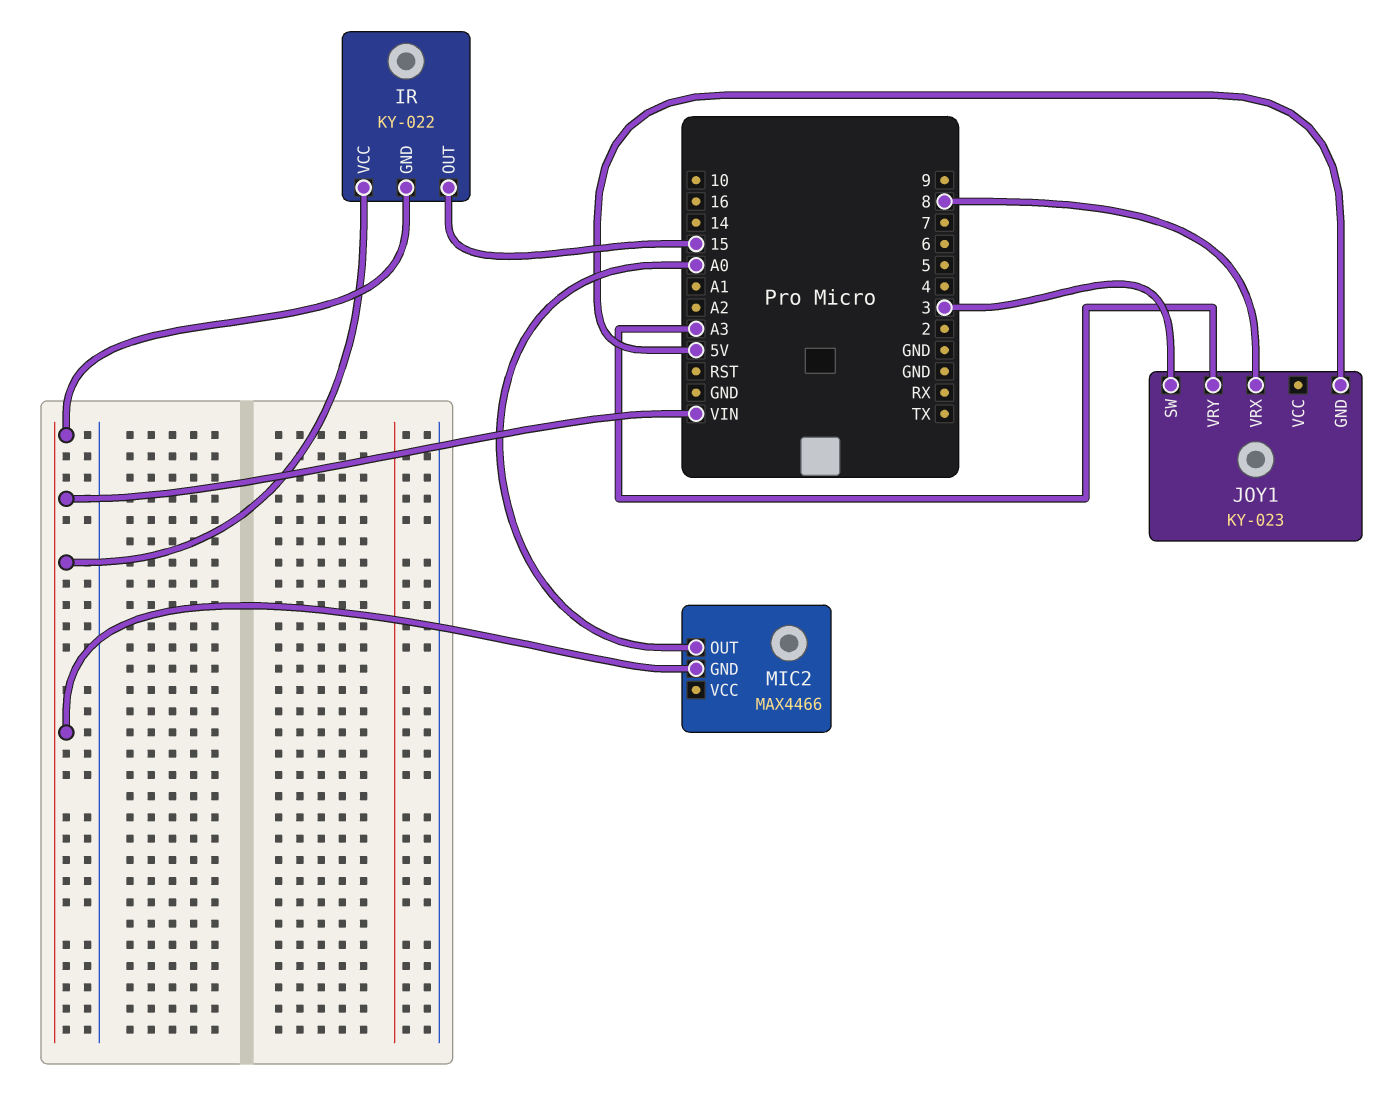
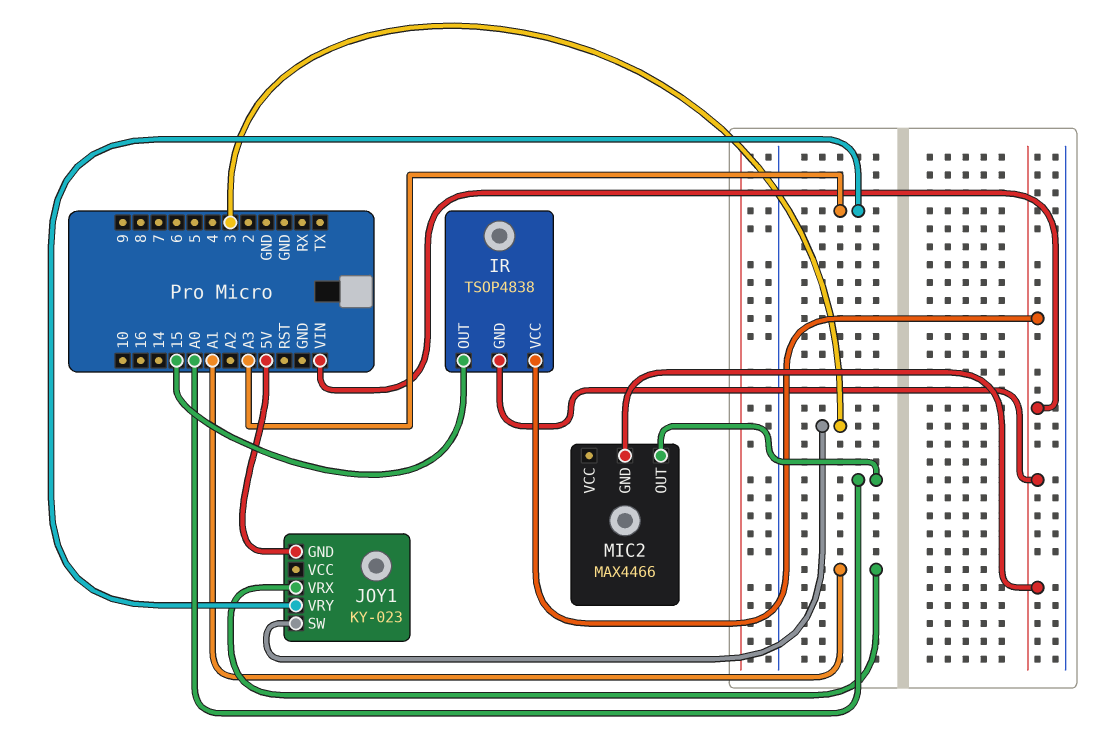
IR: KY-022 -> TSOP4838
JOY1 pin VRX: 8 -> A1

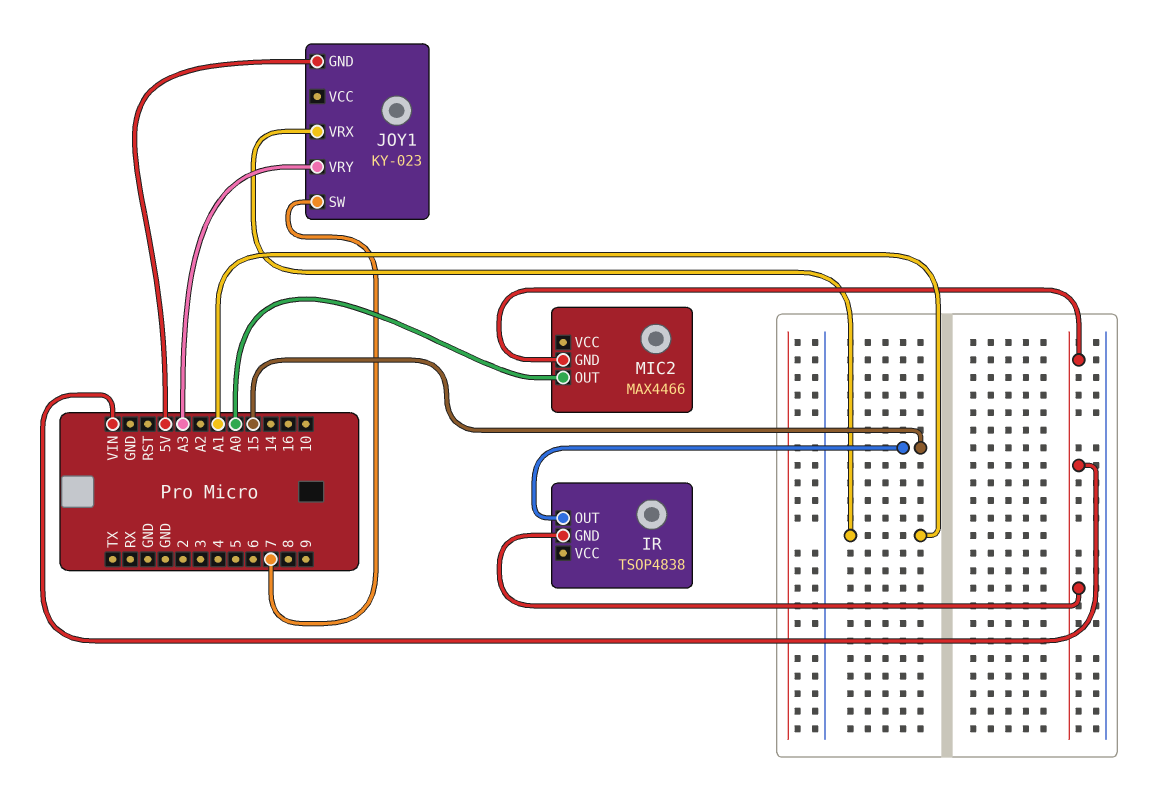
IR pin VCC: VIN -> none
JOY1 pin SW: 3 -> 7

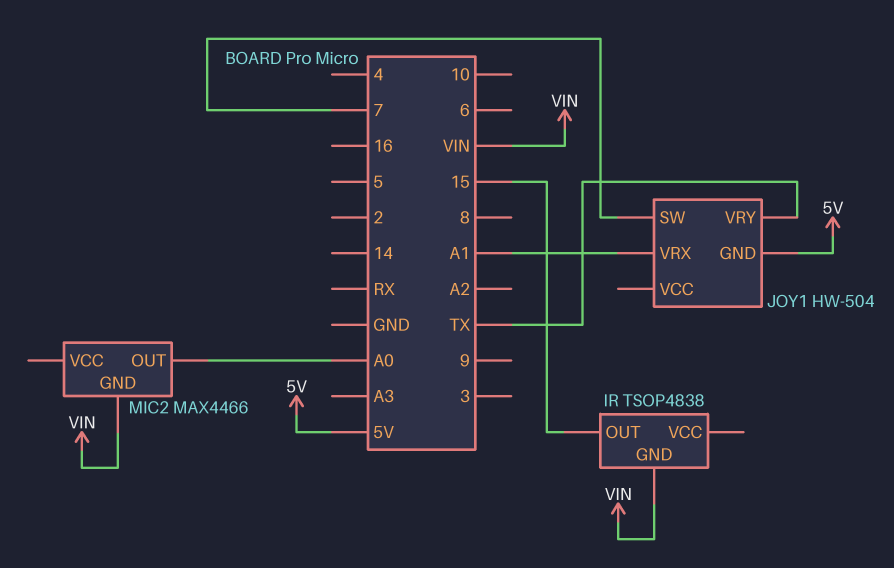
JOY1: KY-023 -> HW-504
JOY1 pin VRY: A3 -> TX

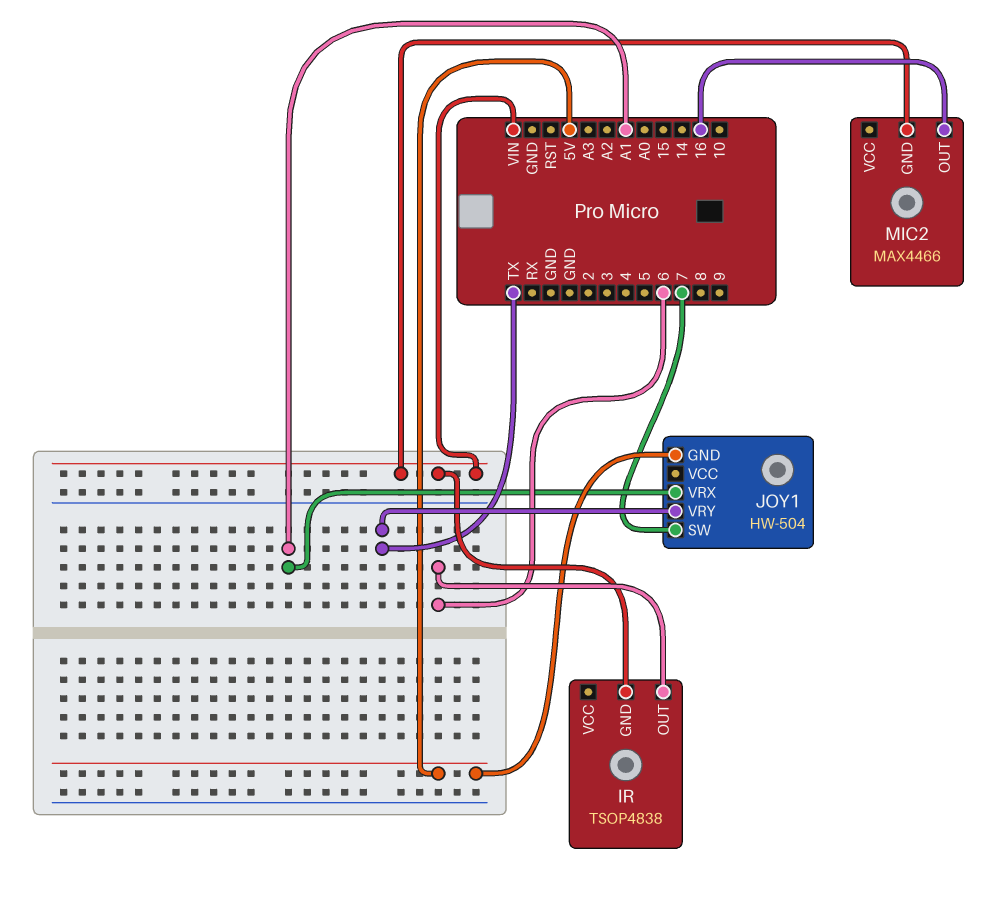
IR pin OUT: 15 -> 6
MIC2 pin OUT: A0 -> 16

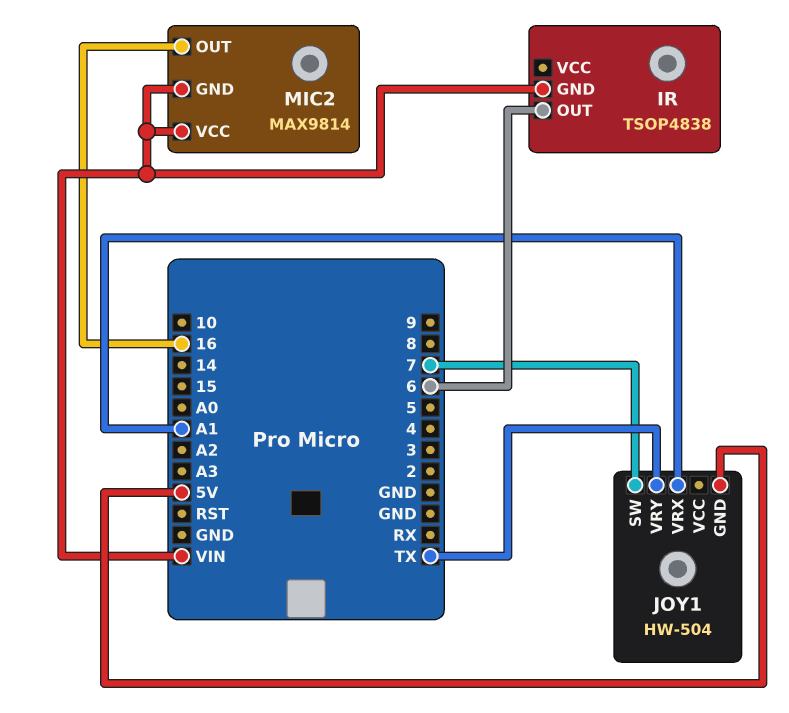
MIC2: MAX4466 -> MAX9814
MIC2 pin VCC: none -> VIN

